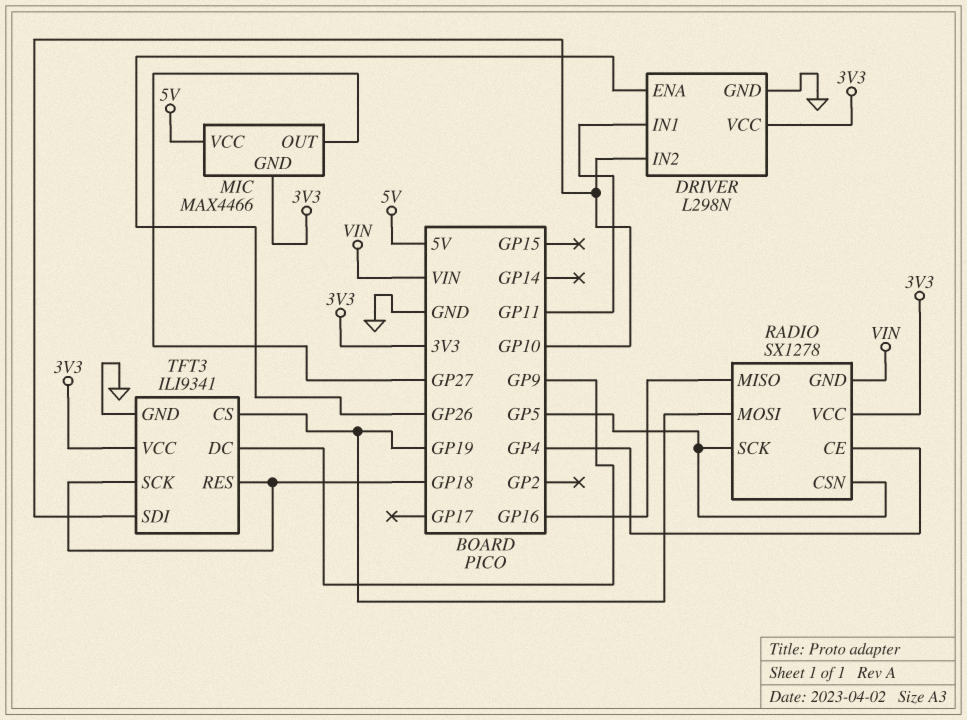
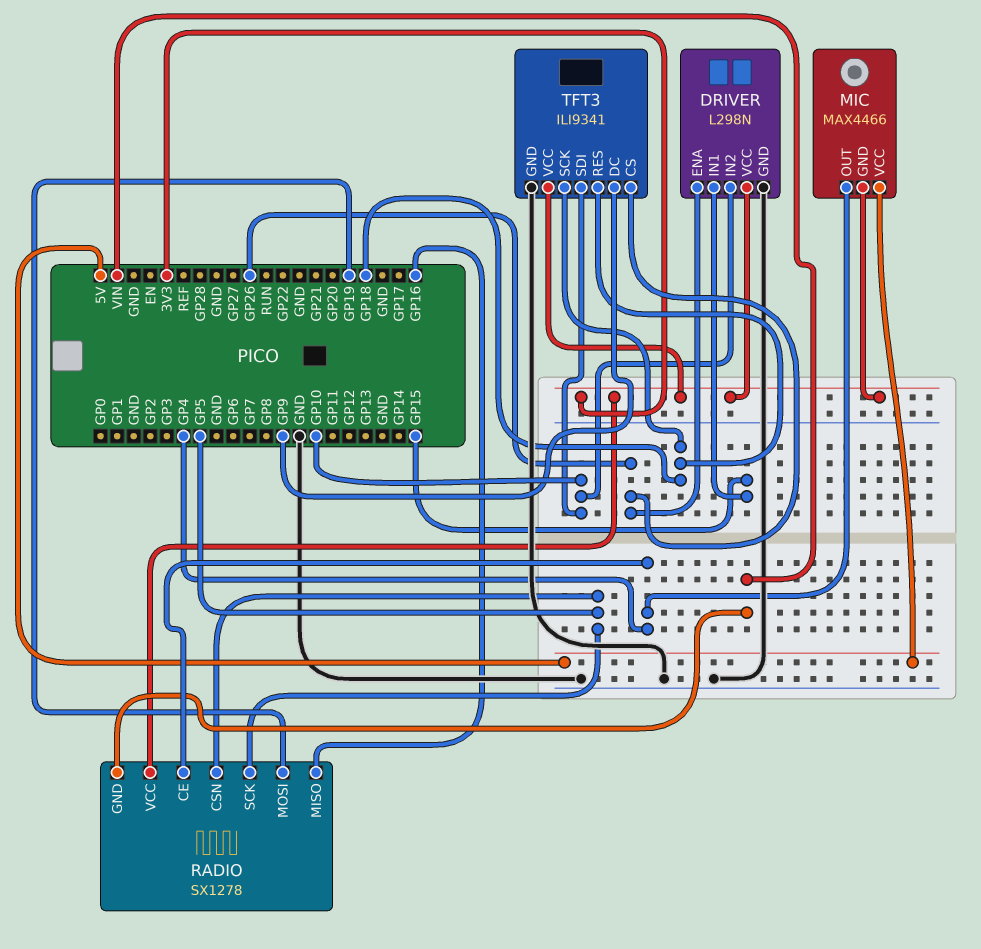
DRIVER pin IN1: GP11 -> GP15
MIC pin OUT: GP27 -> GP4
TFT3 pin CS: GP19 -> GP26

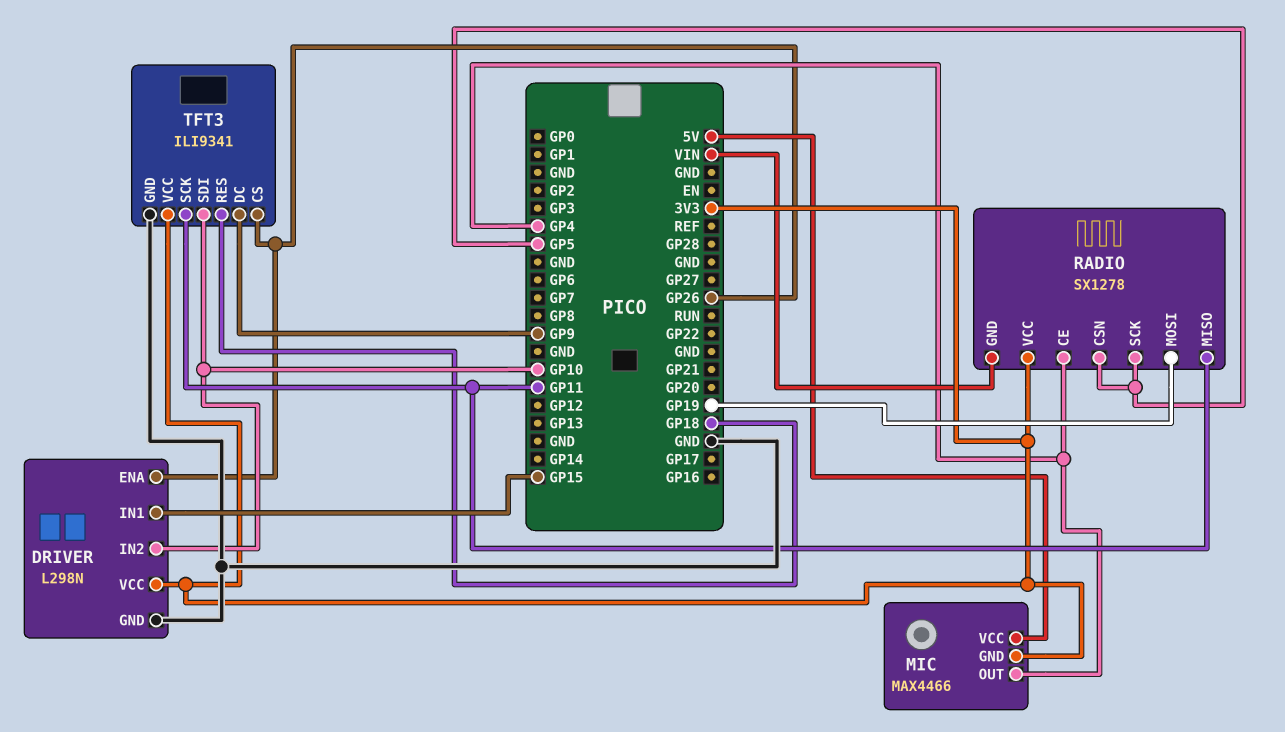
RADIO pin MISO: GP16 -> GP11
TFT3 pin SCK: GP18 -> GP11

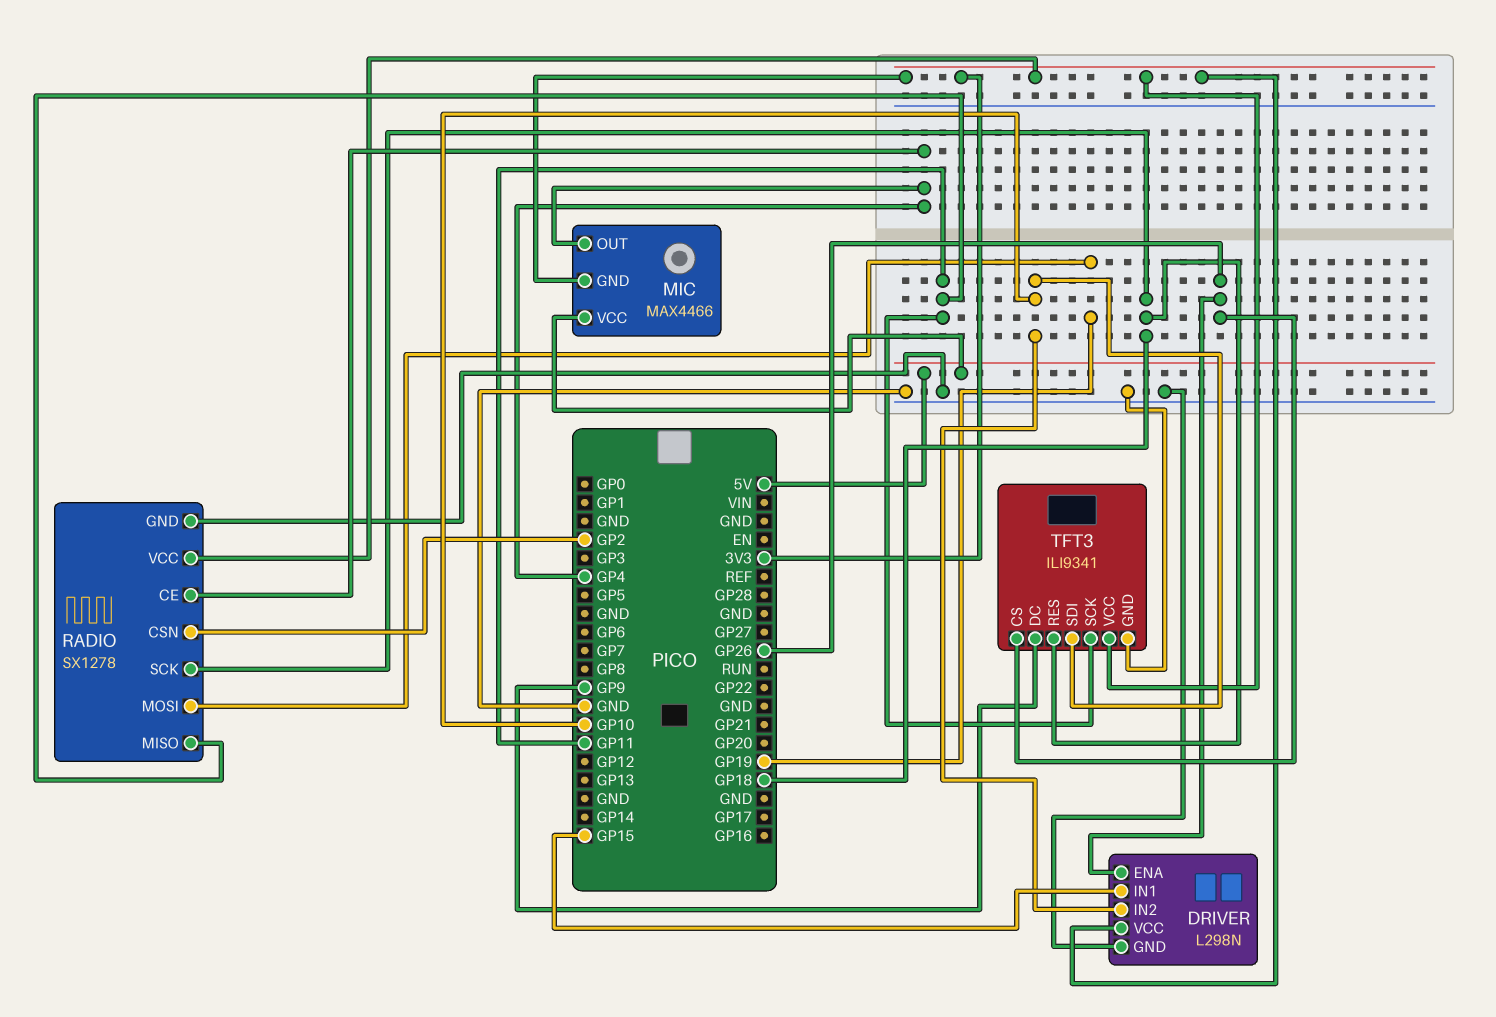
RADIO pin CSN: GP5 -> GP2
RADIO pin GND: VIN -> GND
RADIO pin SCK: GP5 -> GP18

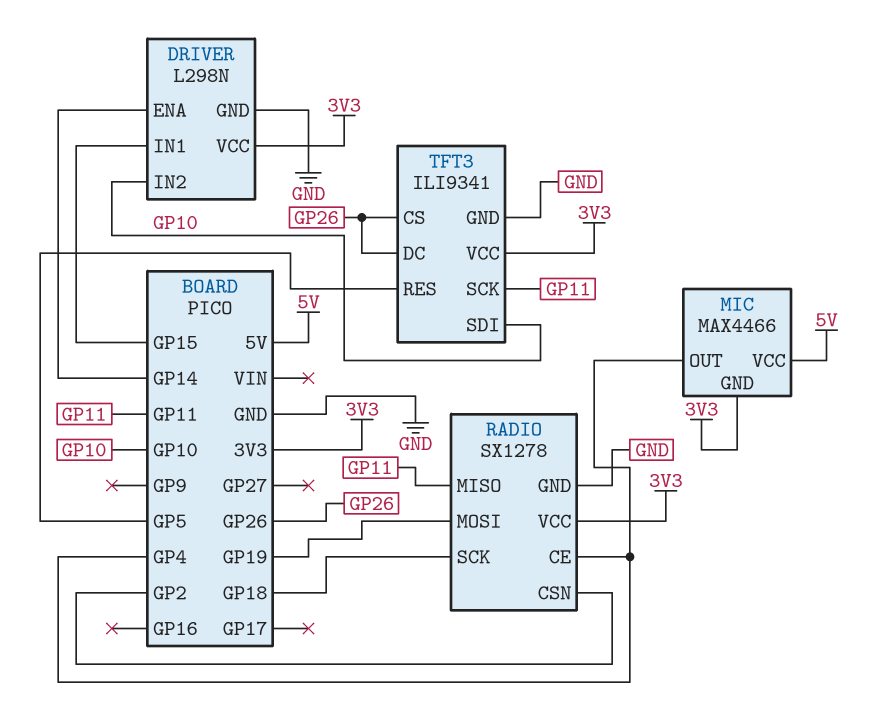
DRIVER pin ENA: GP26 -> GP14
TFT3 pin DC: GP9 -> GP26
TFT3 pin RES: GP18 -> GP5

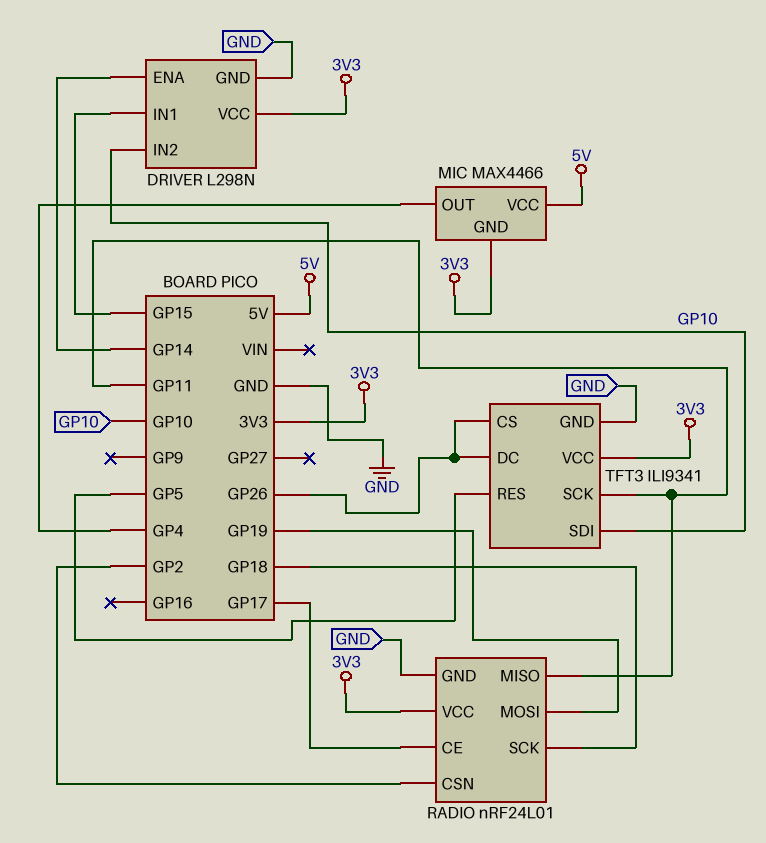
RADIO: SX1278 -> nRF24L01
RADIO pin CE: GP4 -> GP17

